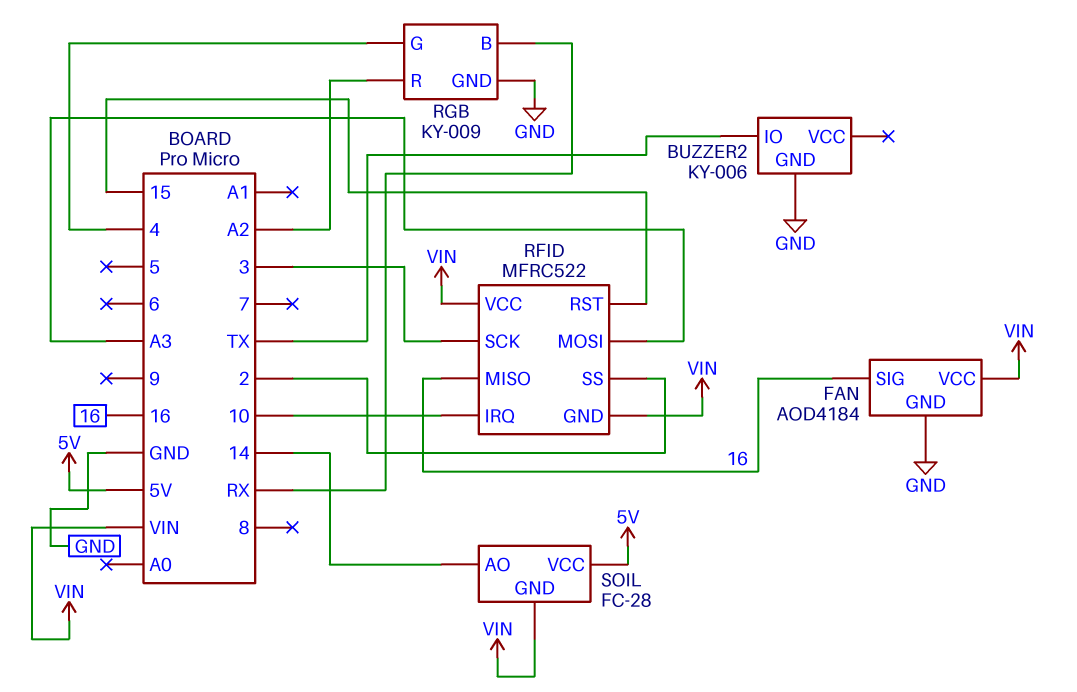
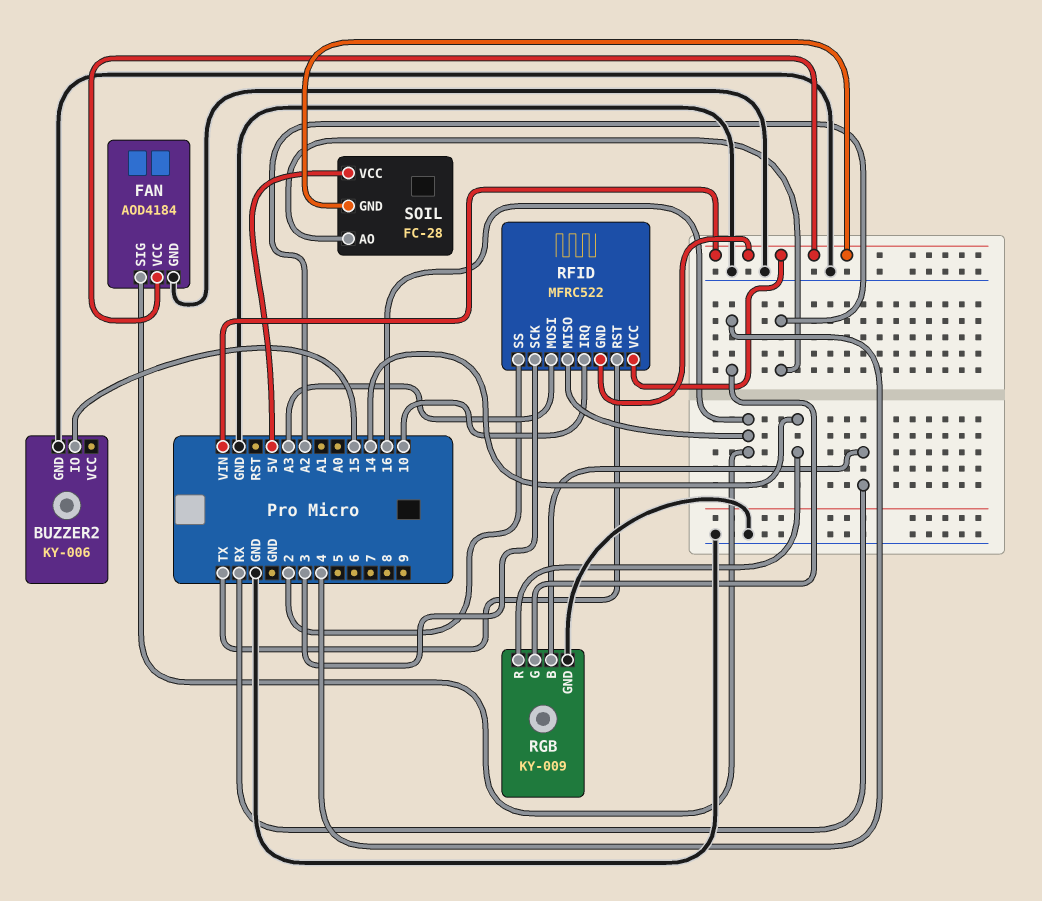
BUZZER2 pin IO: TX -> 15
RFID pin RST: 15 -> TX
RGB pin R: A2 -> 14
SOIL pin AO: 14 -> A2

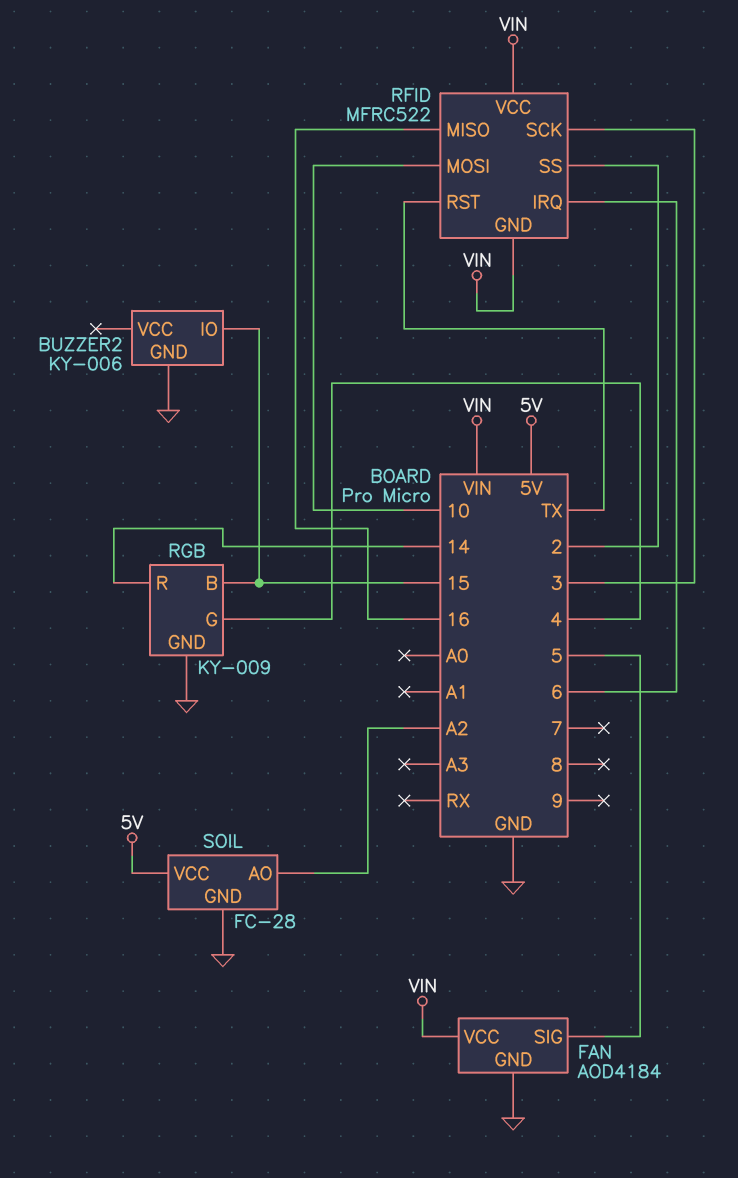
FAN pin SIG: 16 -> 5
RFID pin IRQ: 10 -> 6
RFID pin MOSI: A3 -> 10
RGB pin B: RX -> 15
SOIL pin GND: VIN -> GND

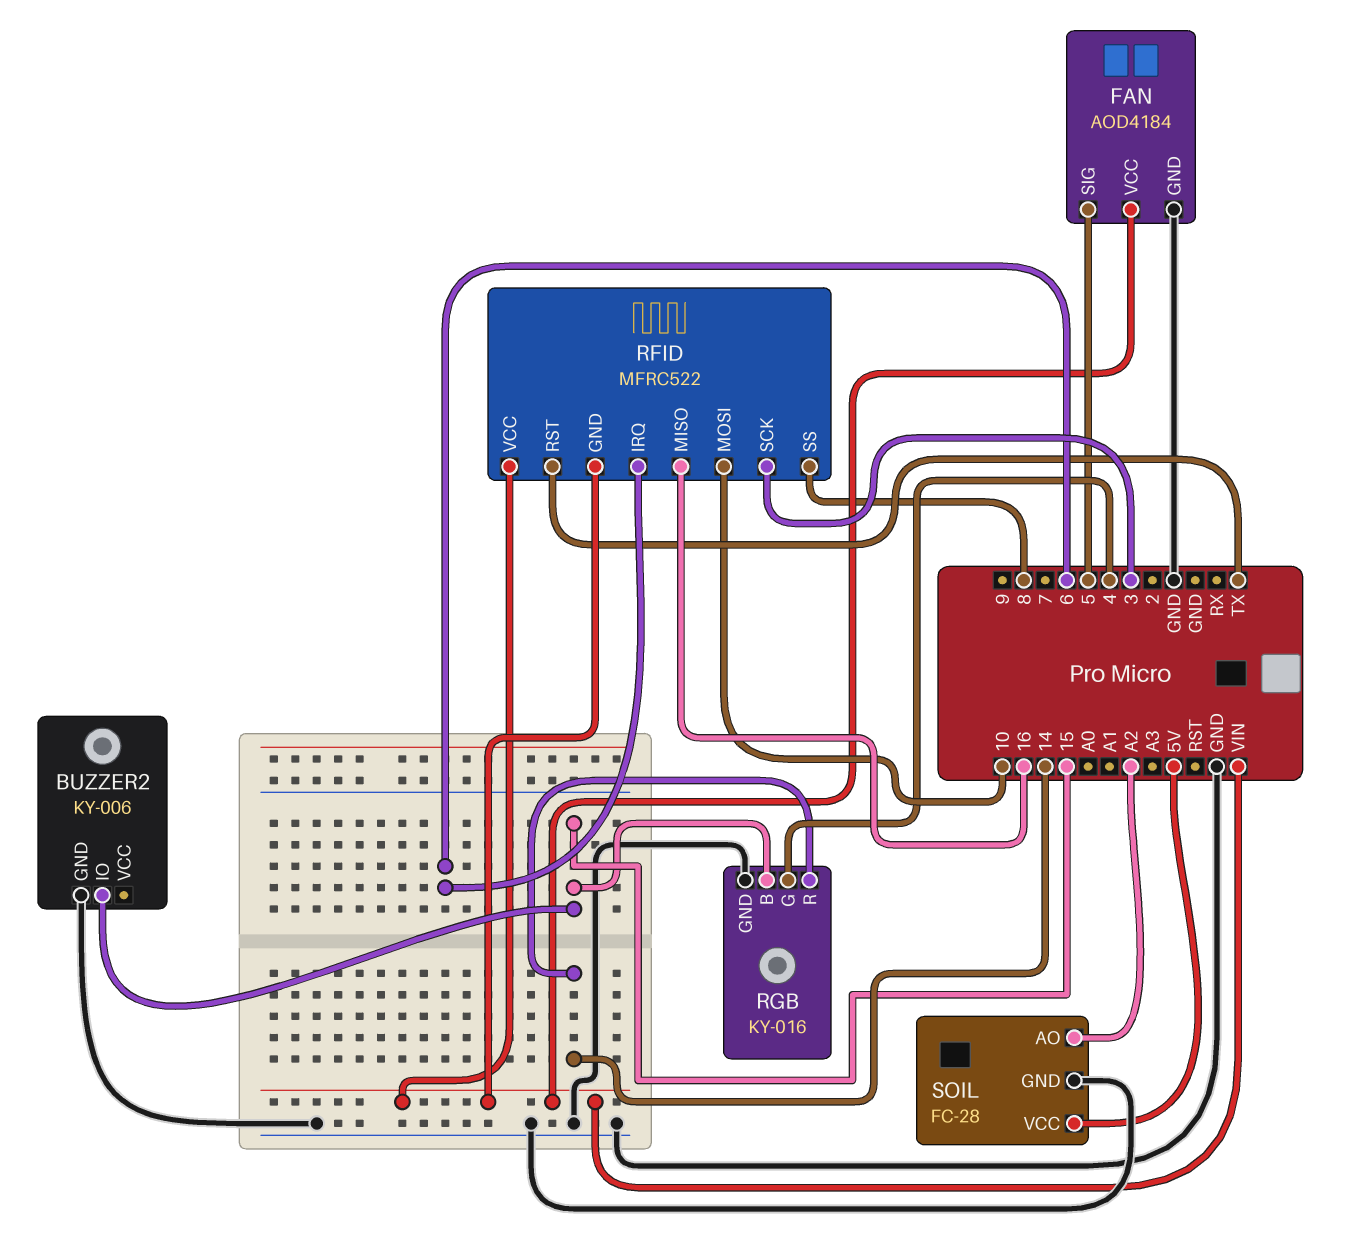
RFID pin SS: 2 -> 8
RGB: KY-009 -> KY-016

